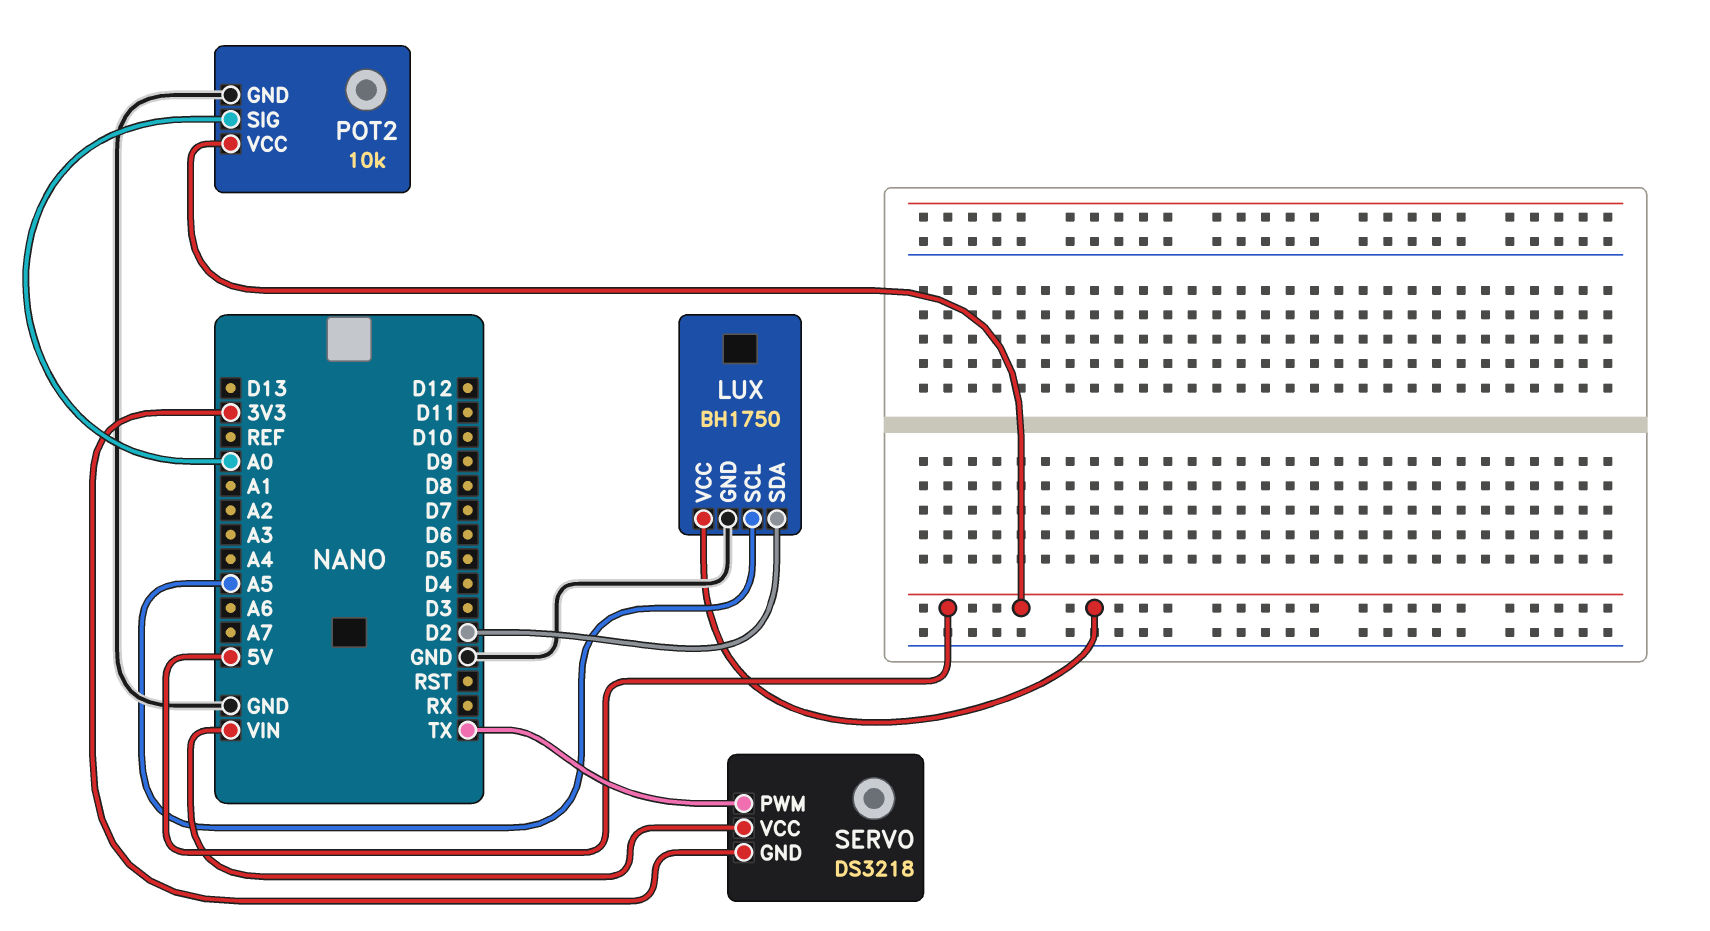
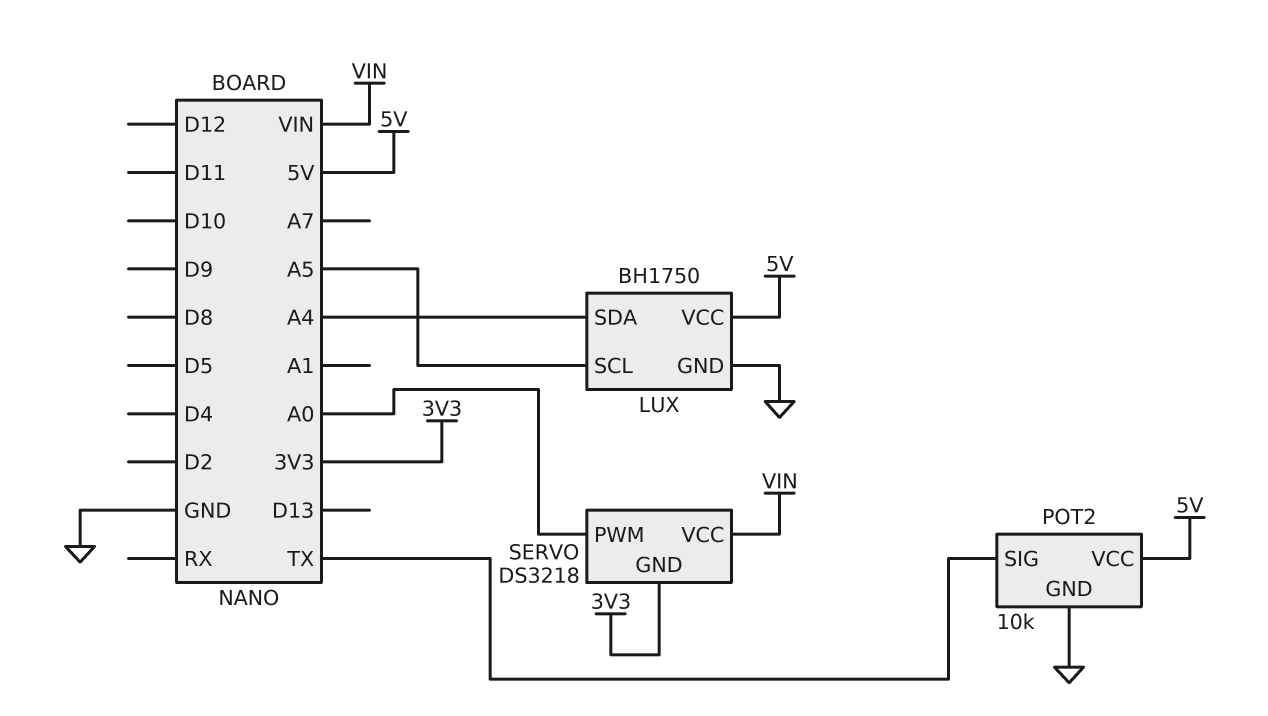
LUX pin SDA: D2 -> A4
POT2 pin SIG: A0 -> TX
SERVO pin PWM: TX -> A0

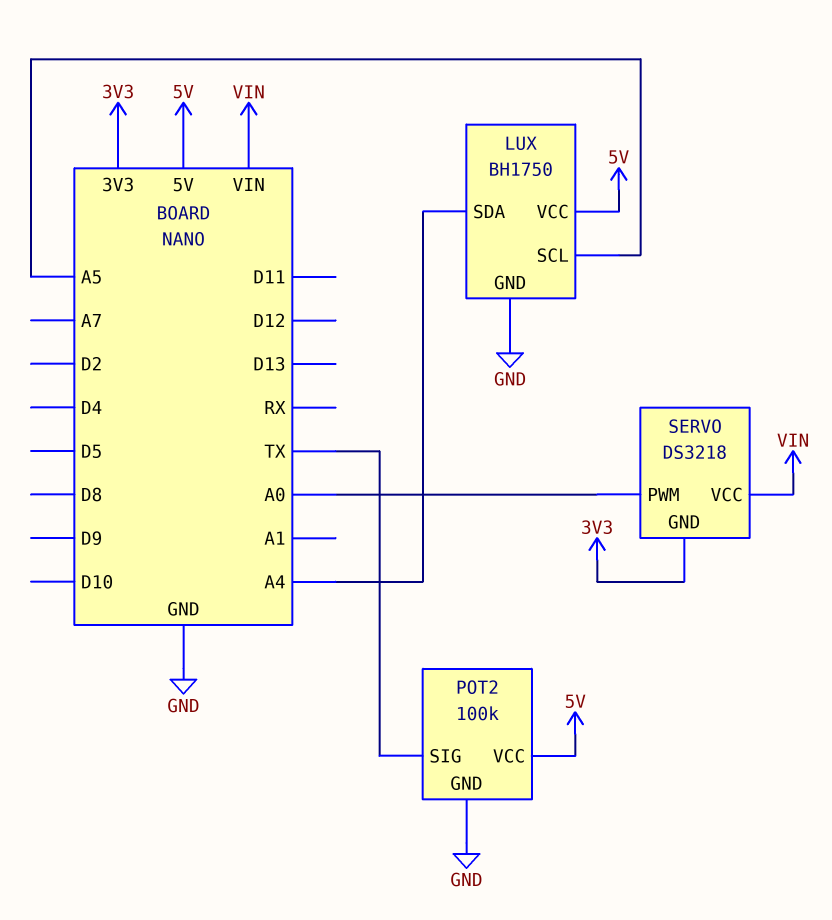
POT2: 10k -> 100k

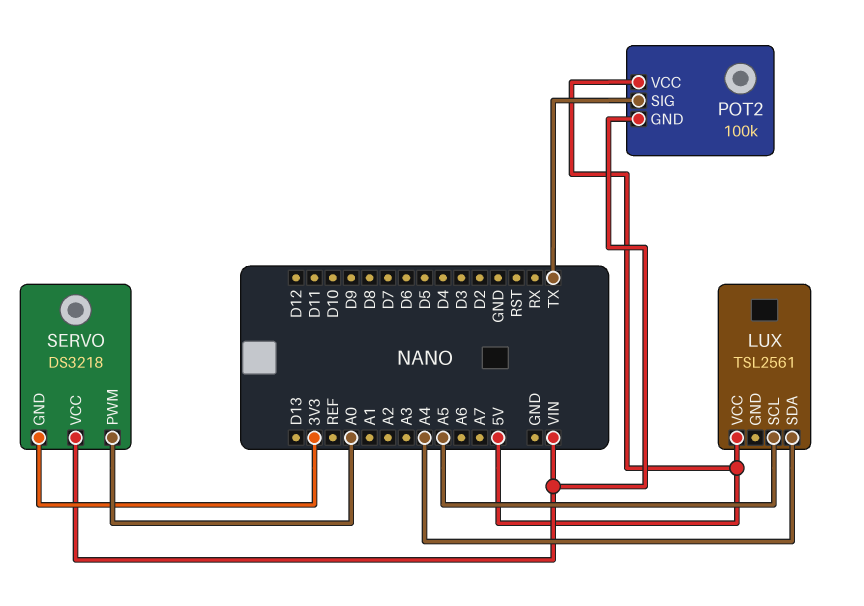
LUX: BH1750 -> TSL2561
LUX pin GND: GND -> none
POT2 pin GND: GND -> VIN

